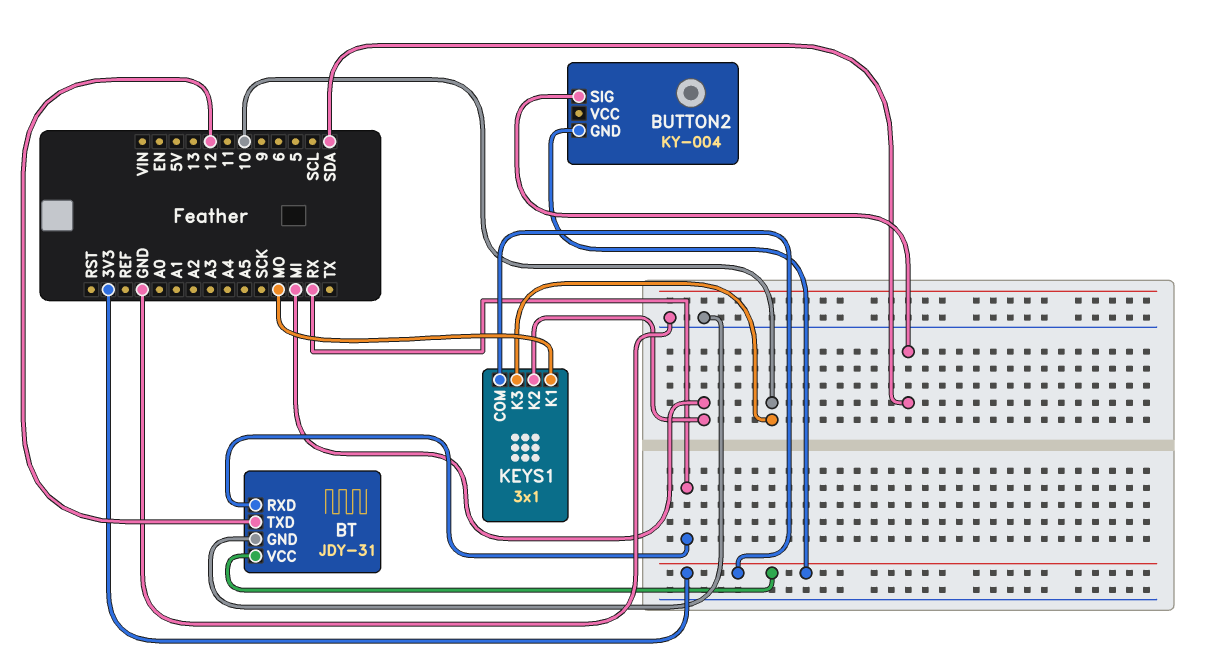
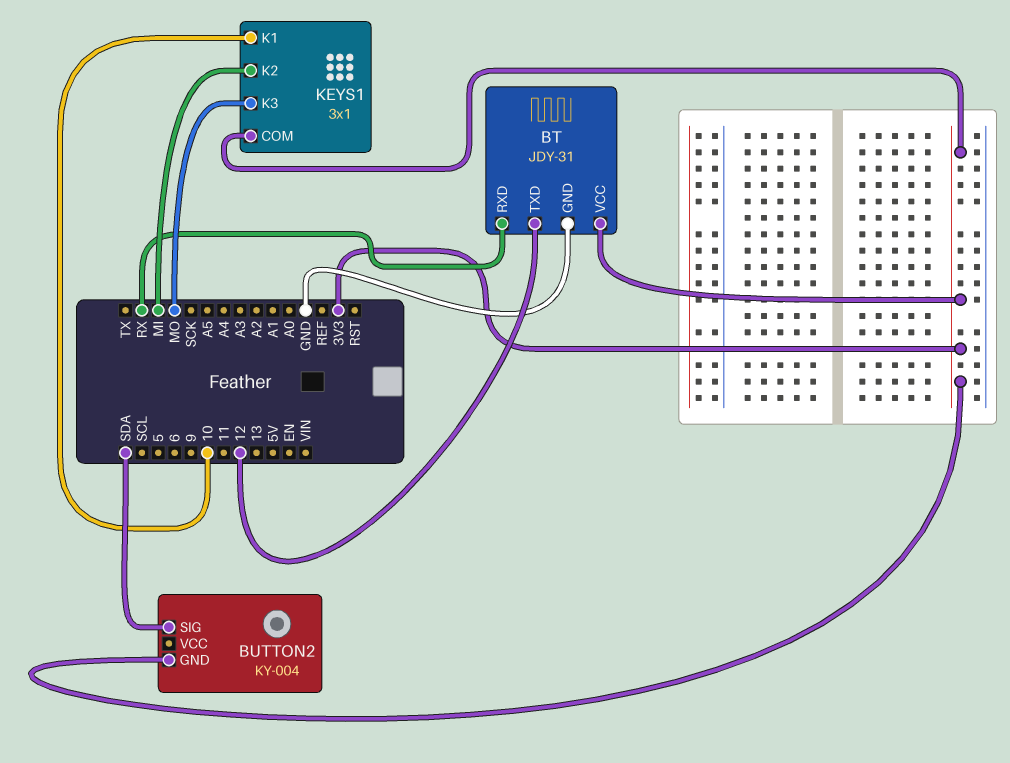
KEYS1 pin K1: MO -> 10
KEYS1 pin K3: 10 -> MO

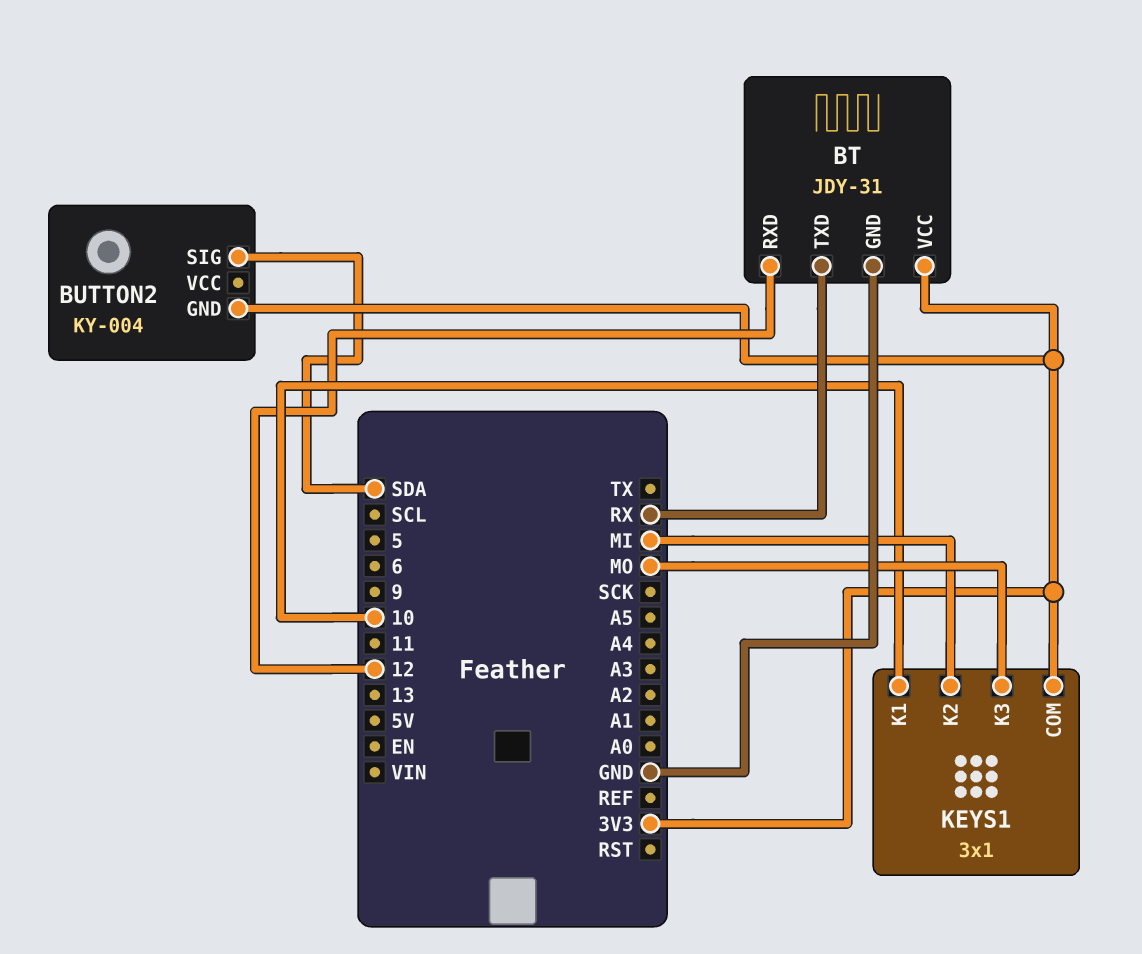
BT pin RXD: RX -> 12
BT pin TXD: 12 -> RX

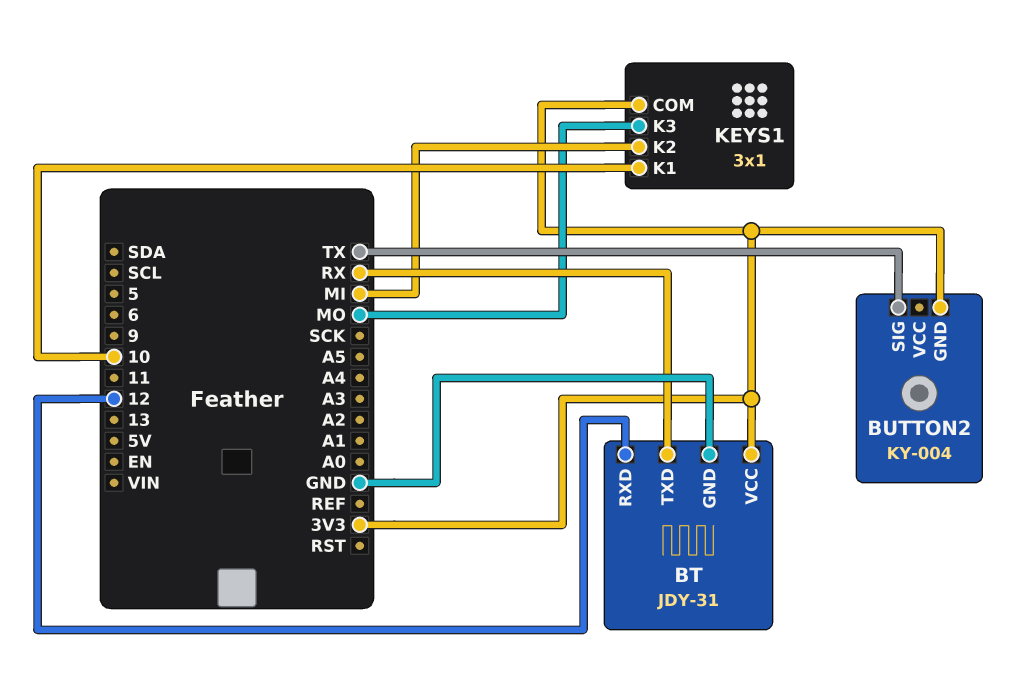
BUTTON2 pin SIG: SDA -> TX

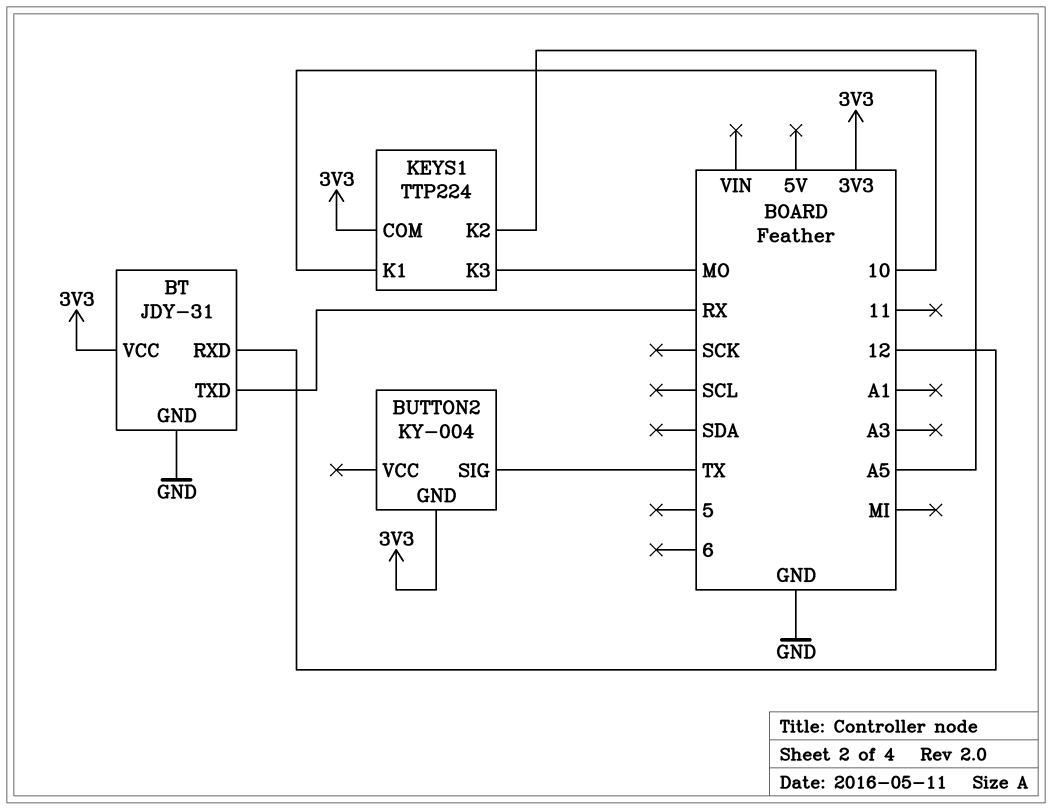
KEYS1: 3x1 -> TTP224
KEYS1 pin K2: MI -> A5

